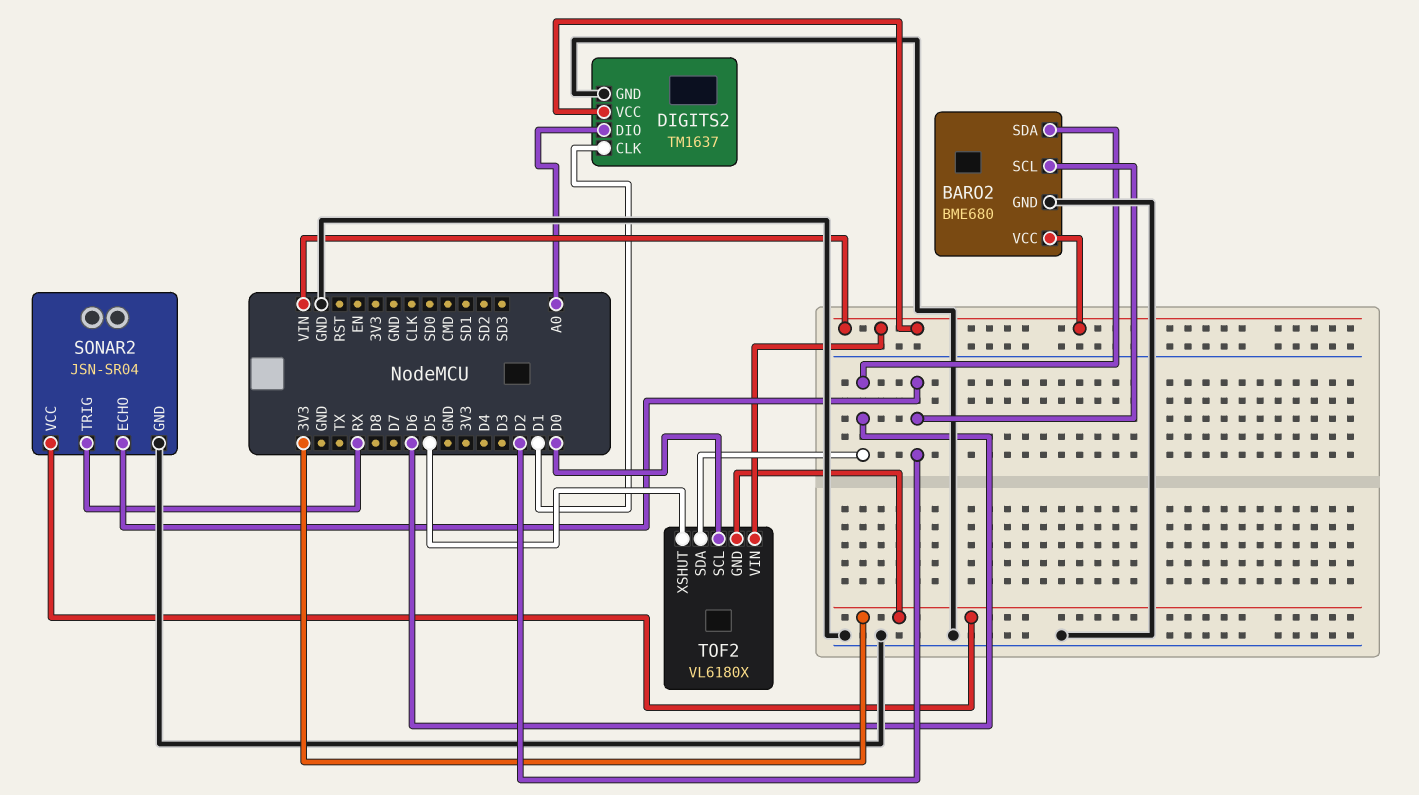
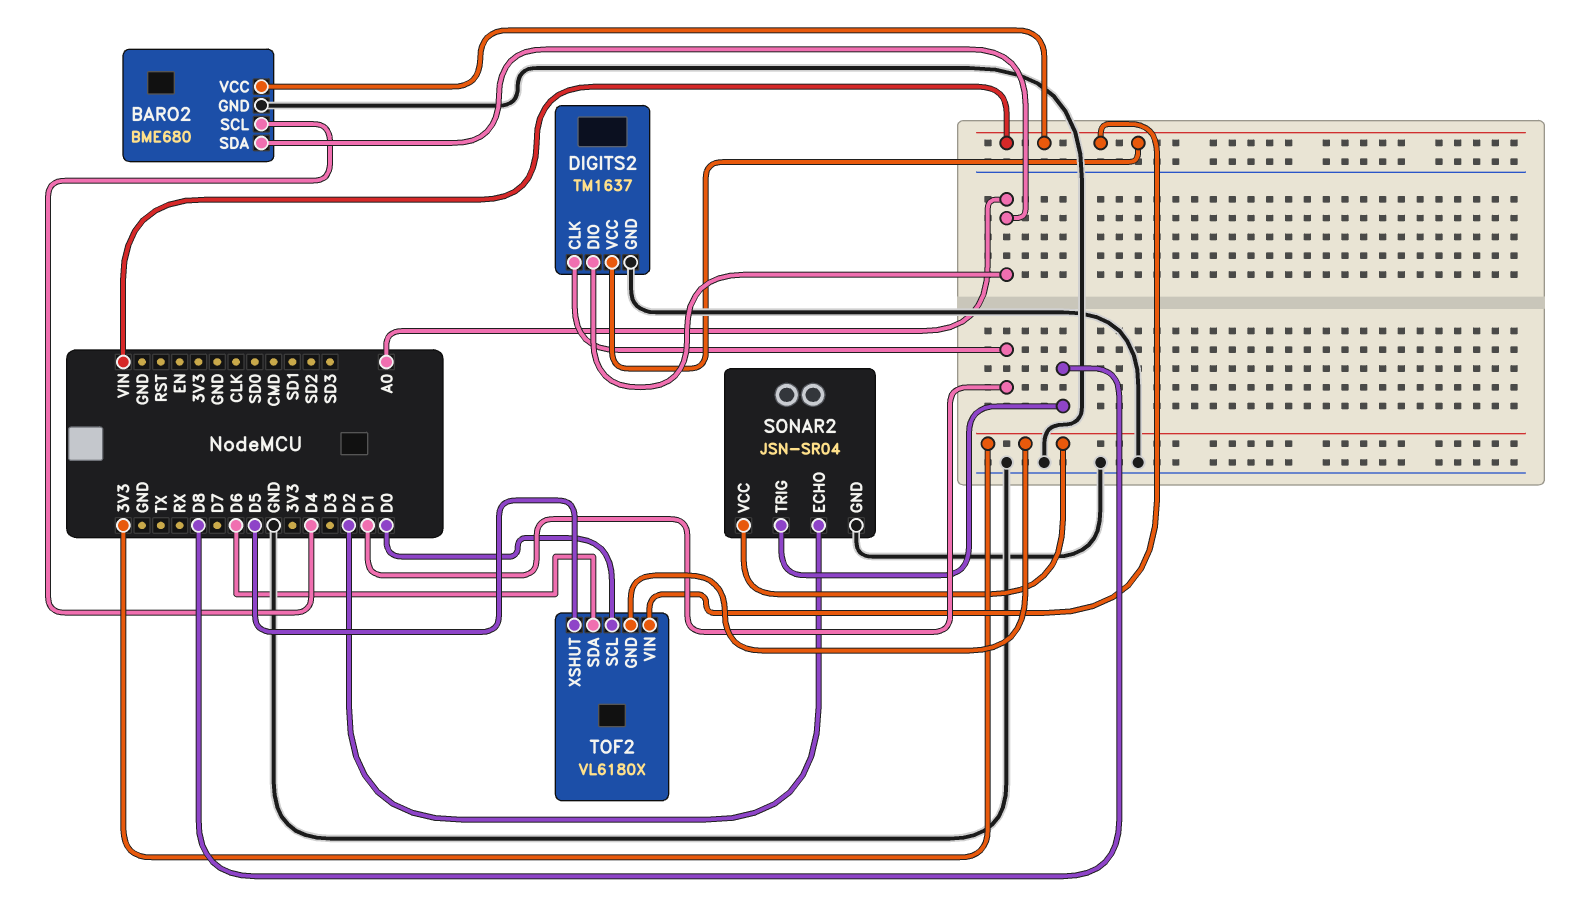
BARO2 pin SCL: D2 -> D4
BARO2 pin SDA: D6 -> A0
SONAR2 pin TRIG: RX -> D8

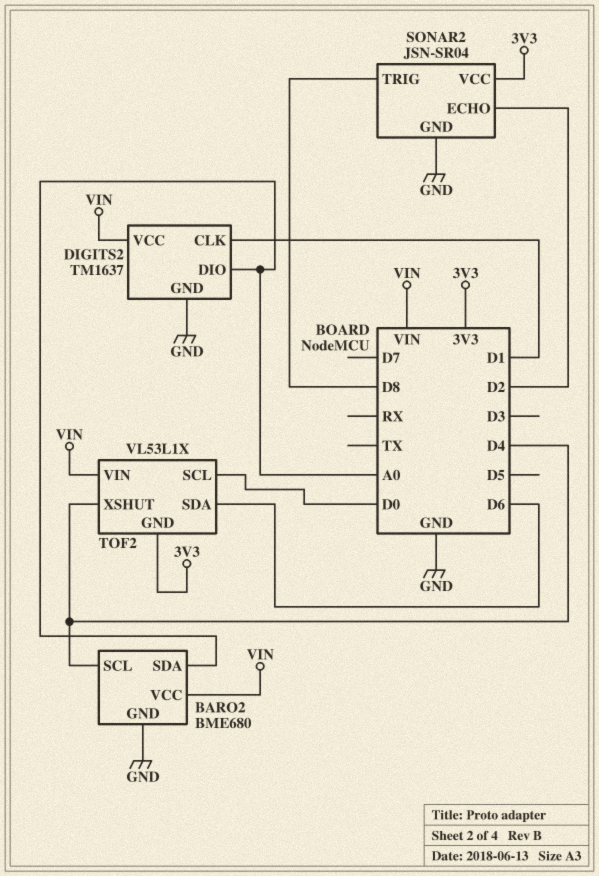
TOF2: VL6180X -> VL53L1X
TOF2 pin XSHUT: D5 -> D4

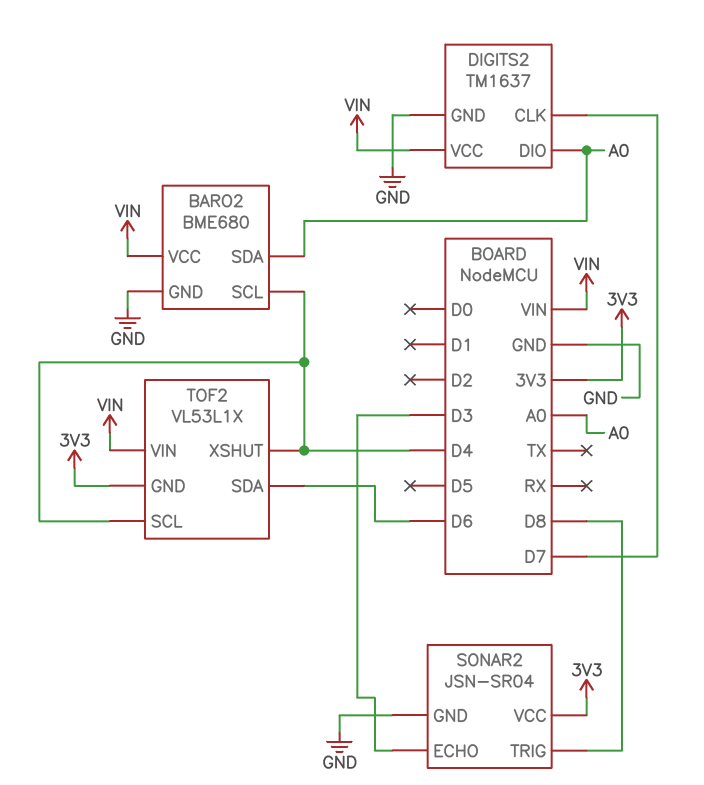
DIGITS2 pin CLK: D1 -> D7
SONAR2 pin ECHO: D2 -> D3
TOF2 pin SCL: D0 -> D4

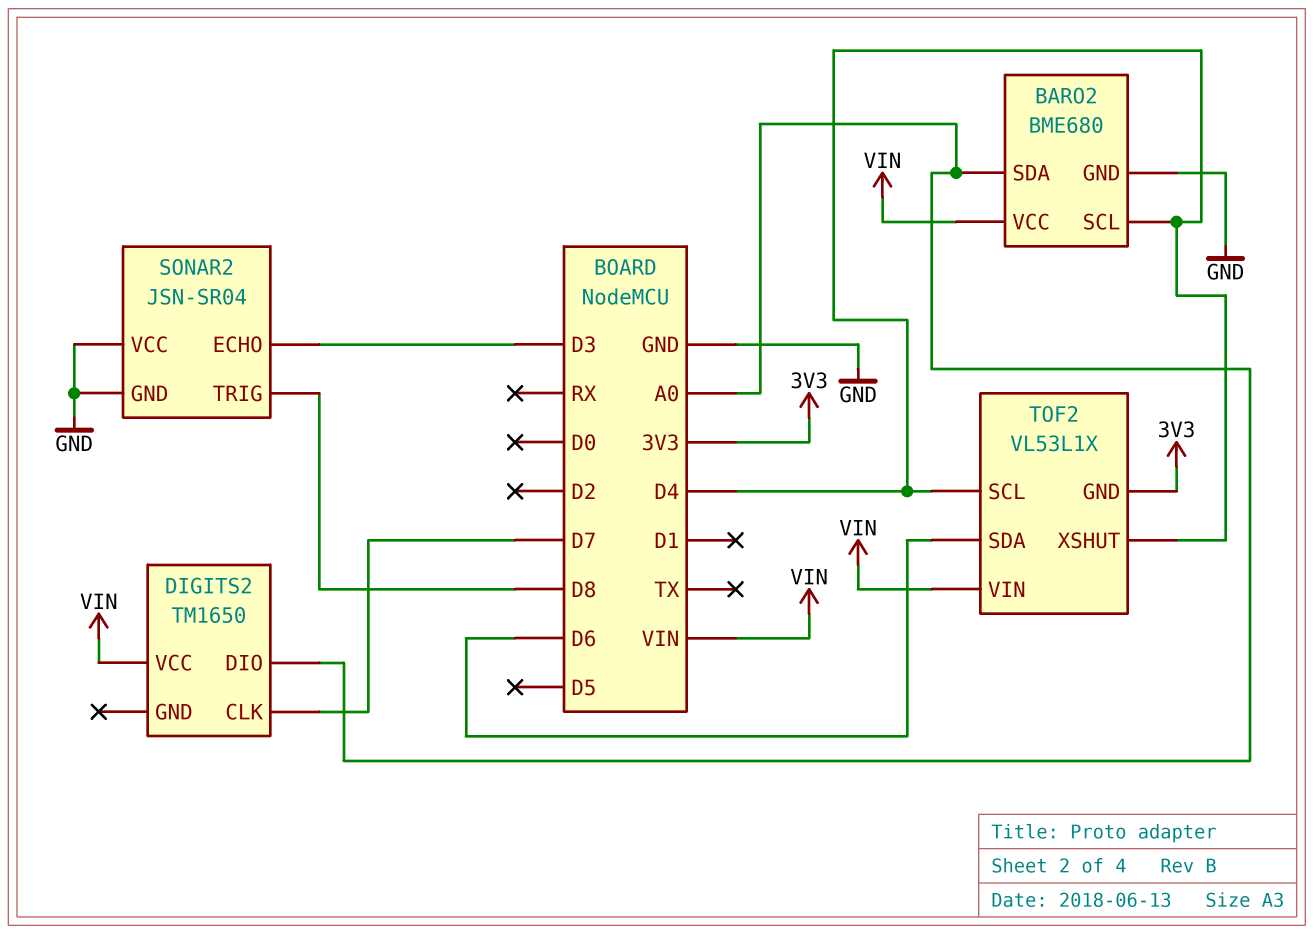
DIGITS2: TM1637 -> TM1650
DIGITS2 pin GND: GND -> none
SONAR2 pin VCC: 3V3 -> GND

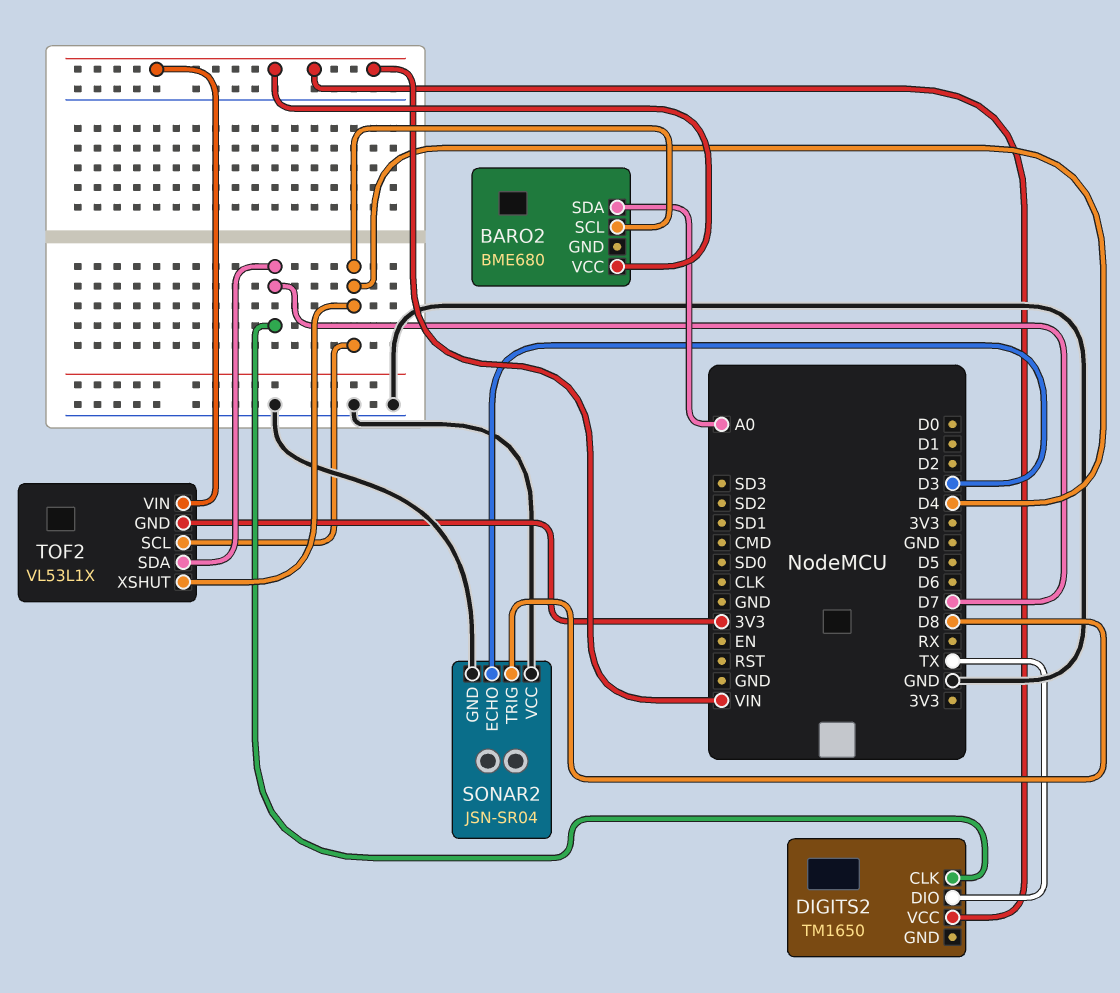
BARO2 pin GND: GND -> none
DIGITS2 pin DIO: A0 -> TX
TOF2 pin SDA: D6 -> D7

